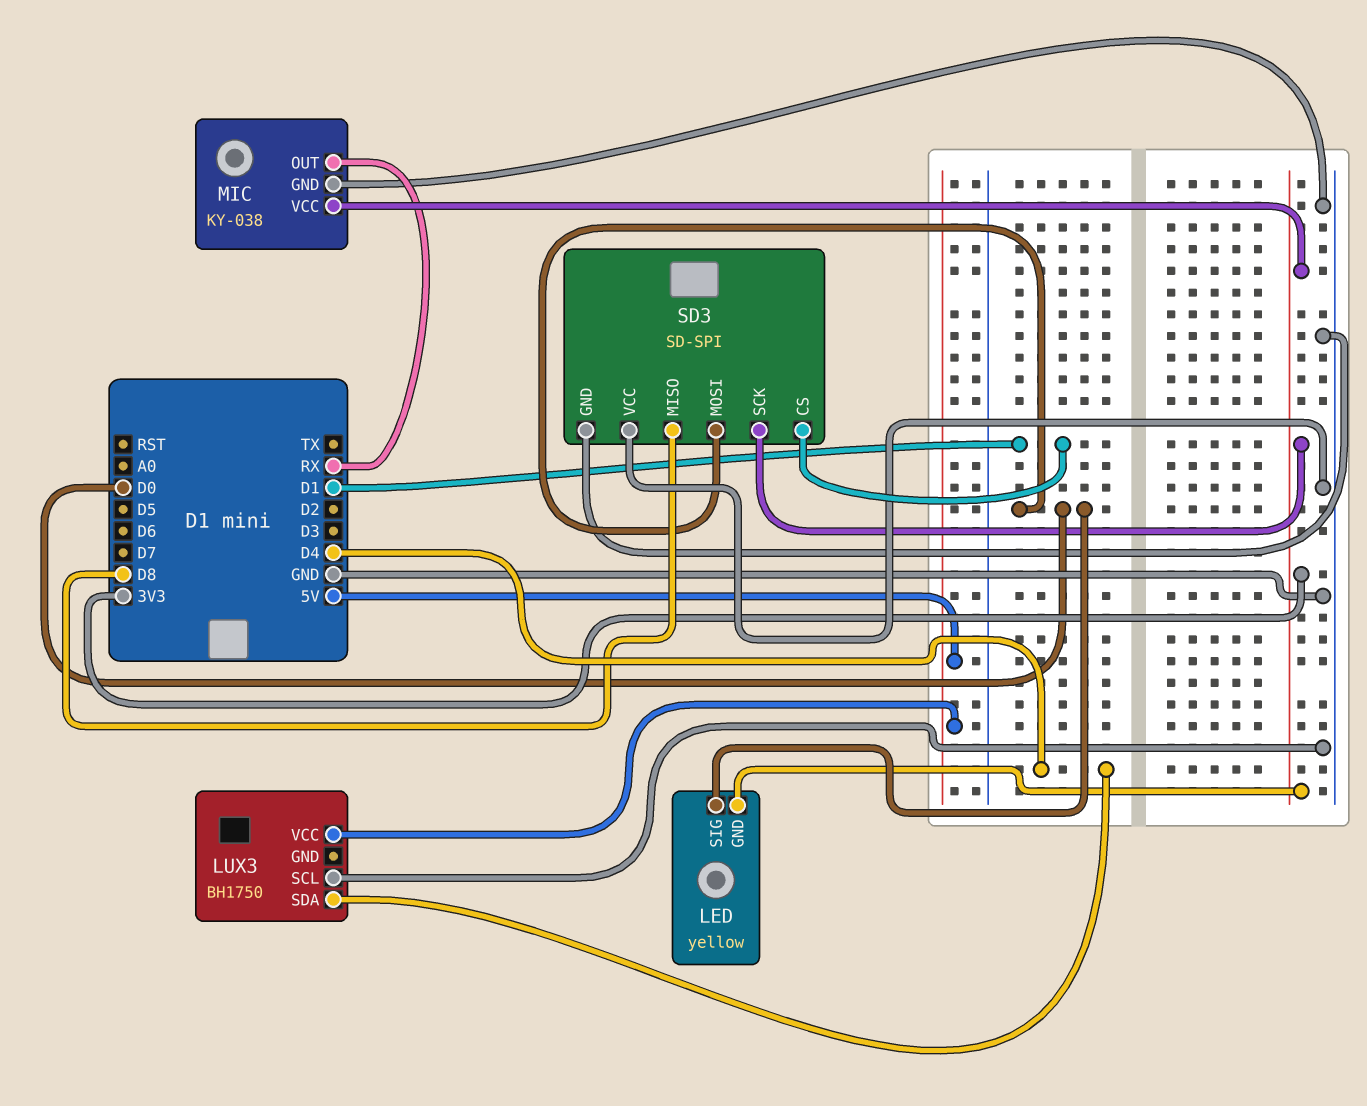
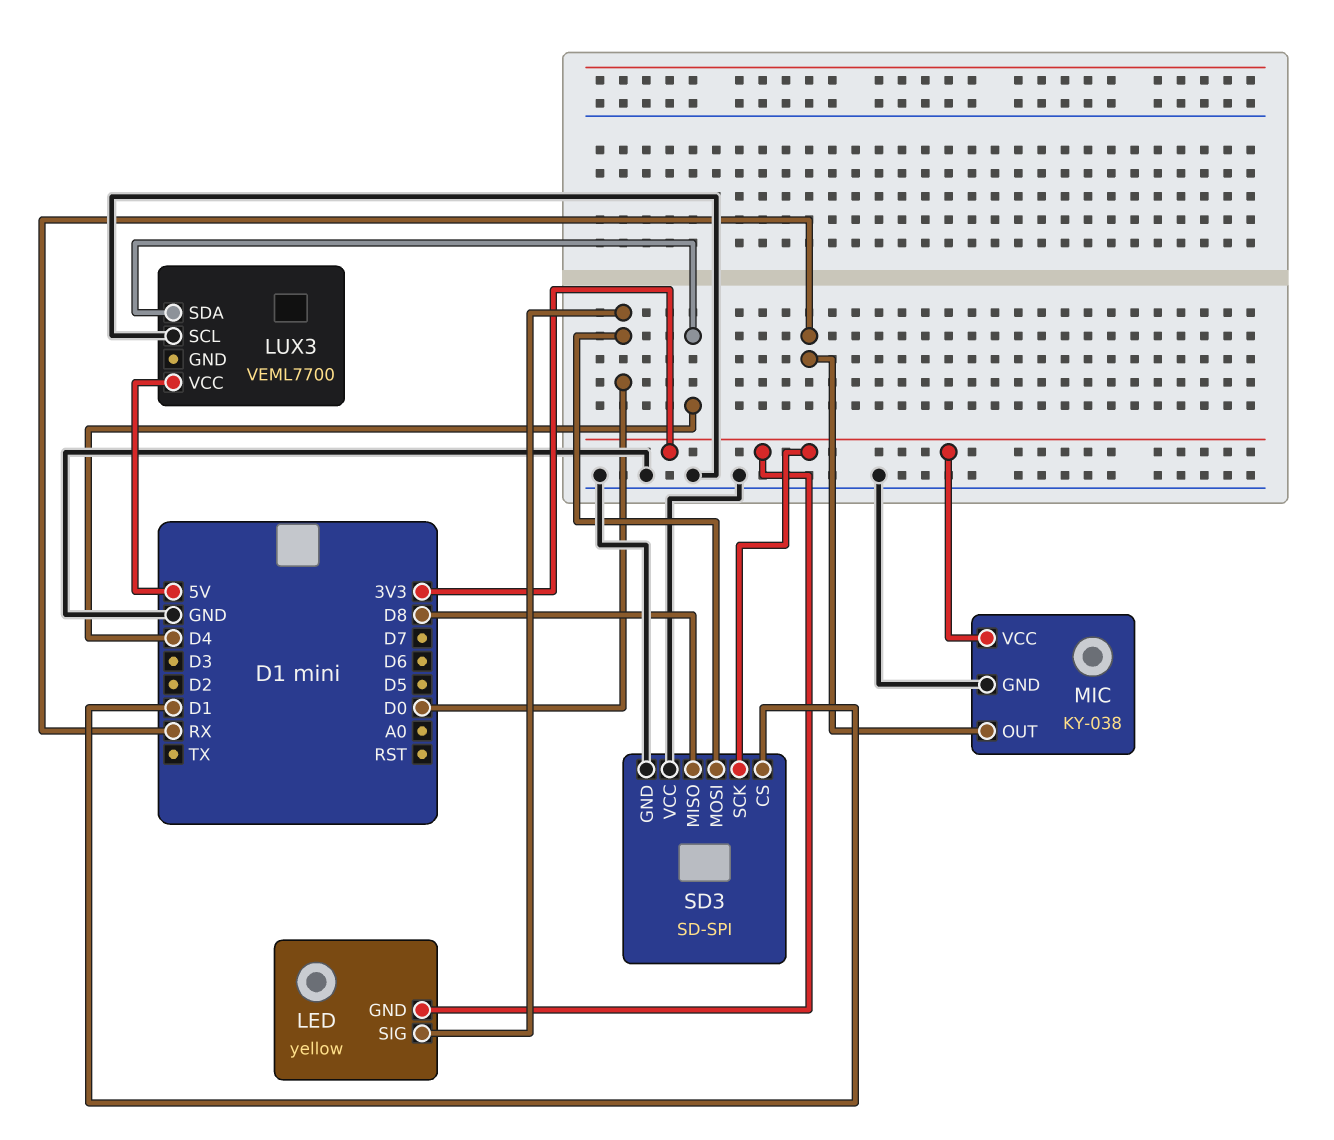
LUX3: BH1750 -> VEML7700

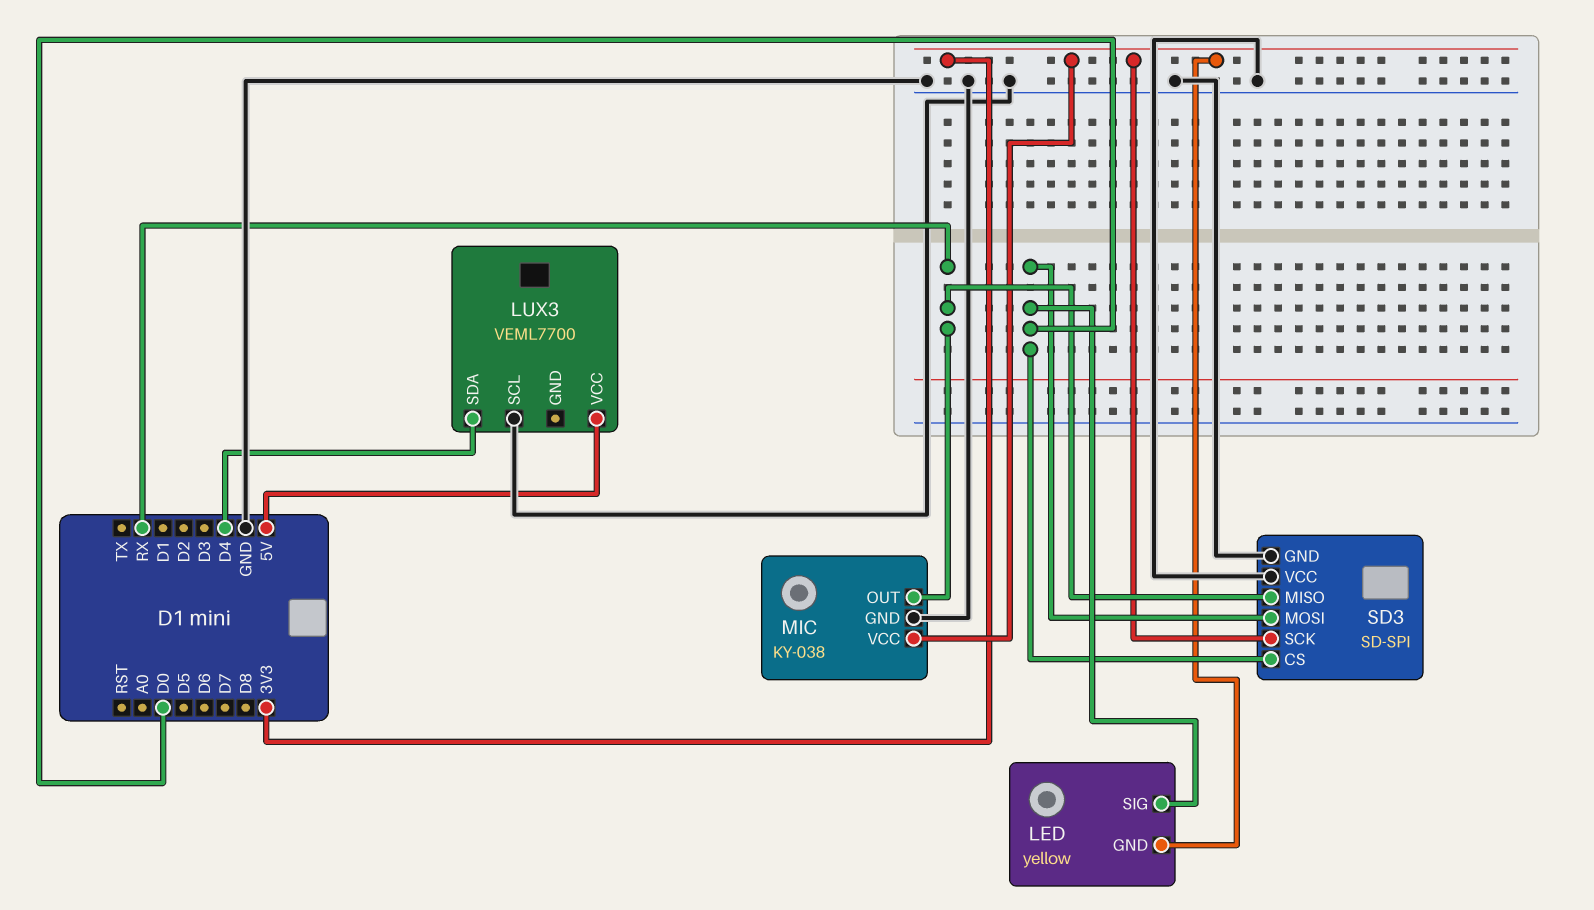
SD3 pin CS: D1 -> D0
SD3 pin MISO: D8 -> RX

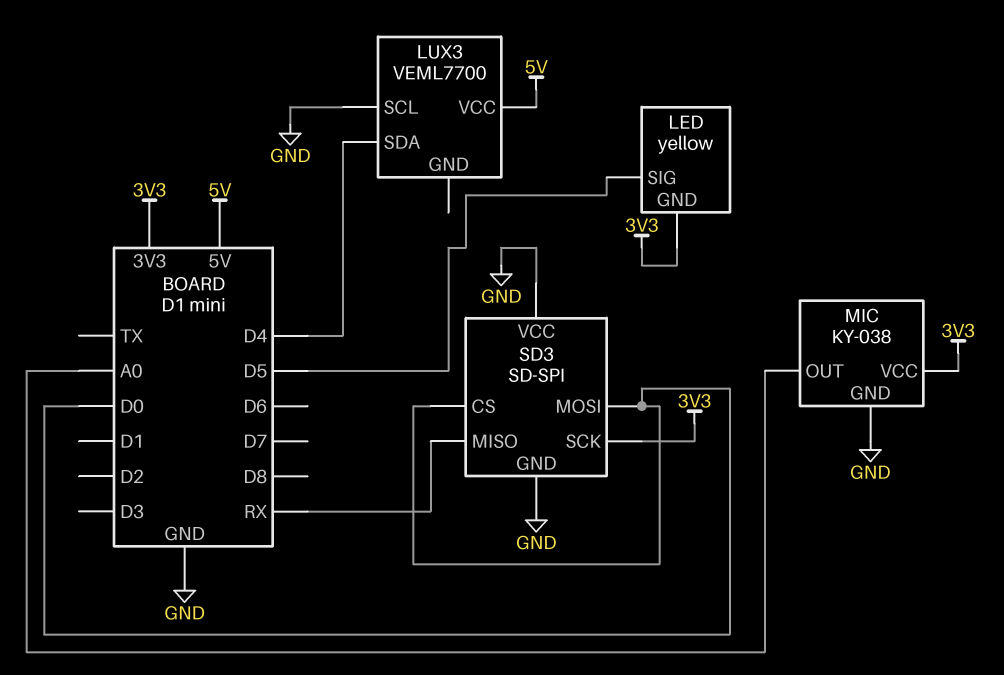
LED pin SIG: D0 -> D5
MIC pin OUT: RX -> A0

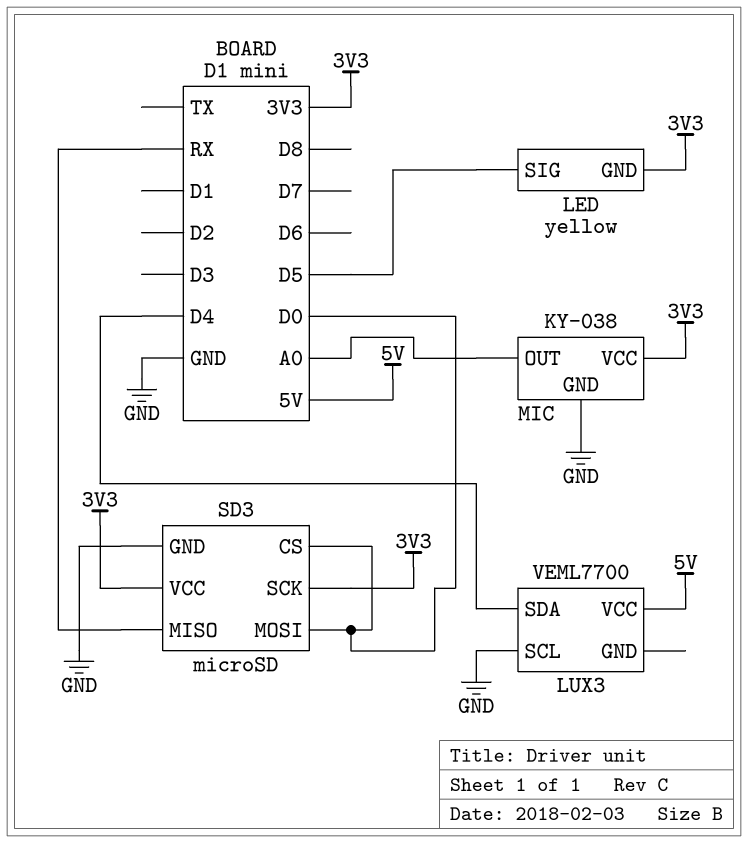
SD3: SD-SPI -> microSD
SD3 pin VCC: GND -> 3V3

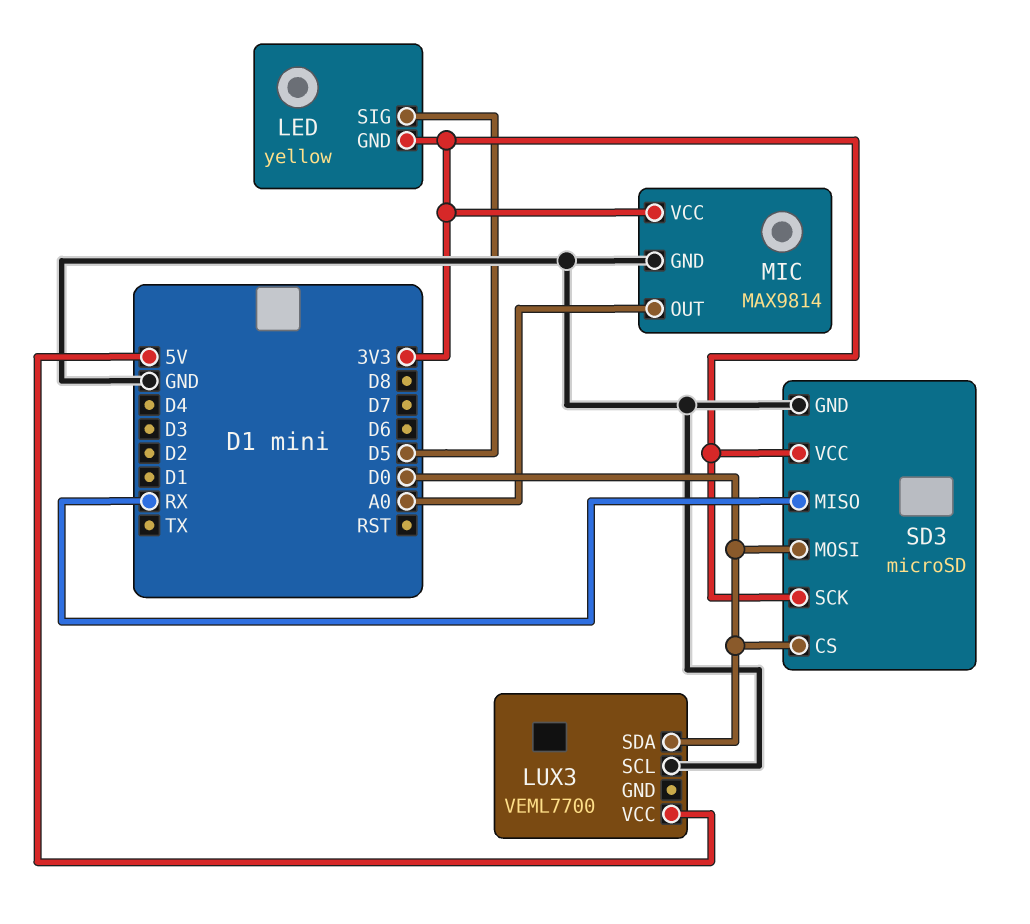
LUX3 pin SDA: D4 -> D0
MIC: KY-038 -> MAX9814

